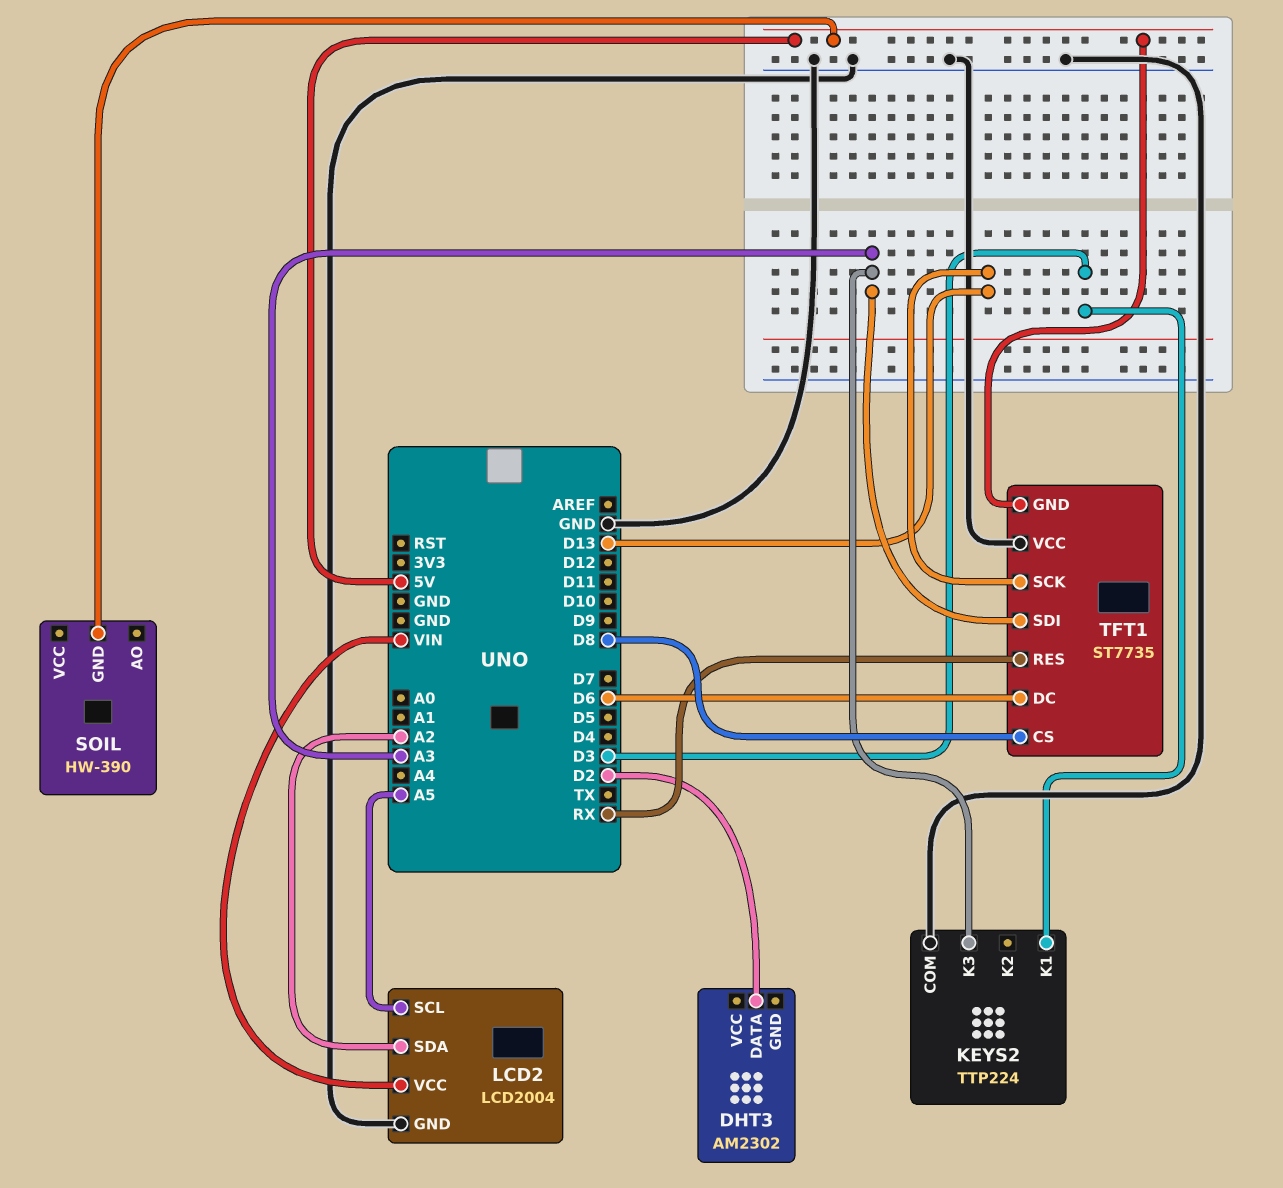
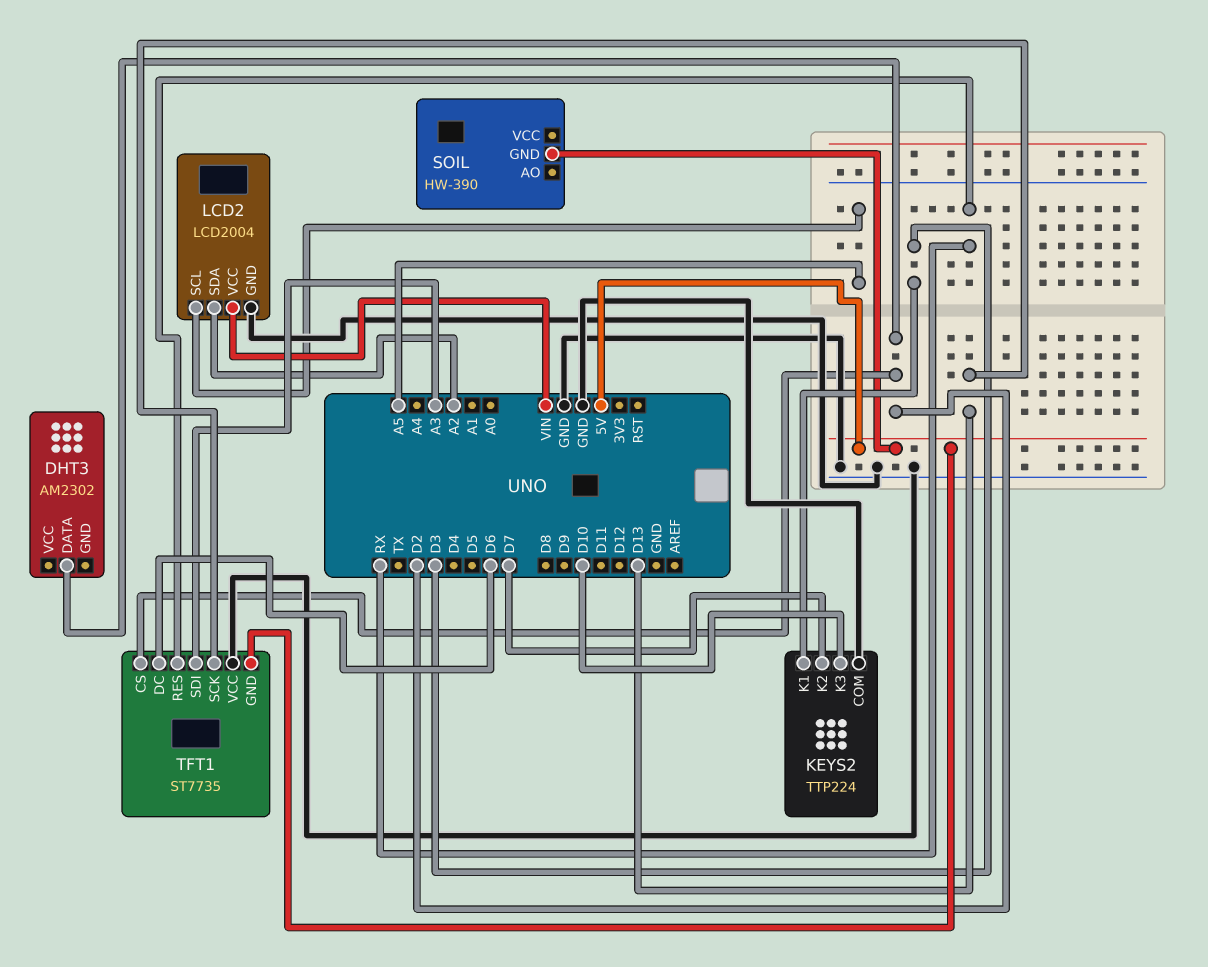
KEYS2 pin K2: none -> D7
KEYS2 pin K3: A3 -> D10
TFT1 pin CS: D8 -> D2

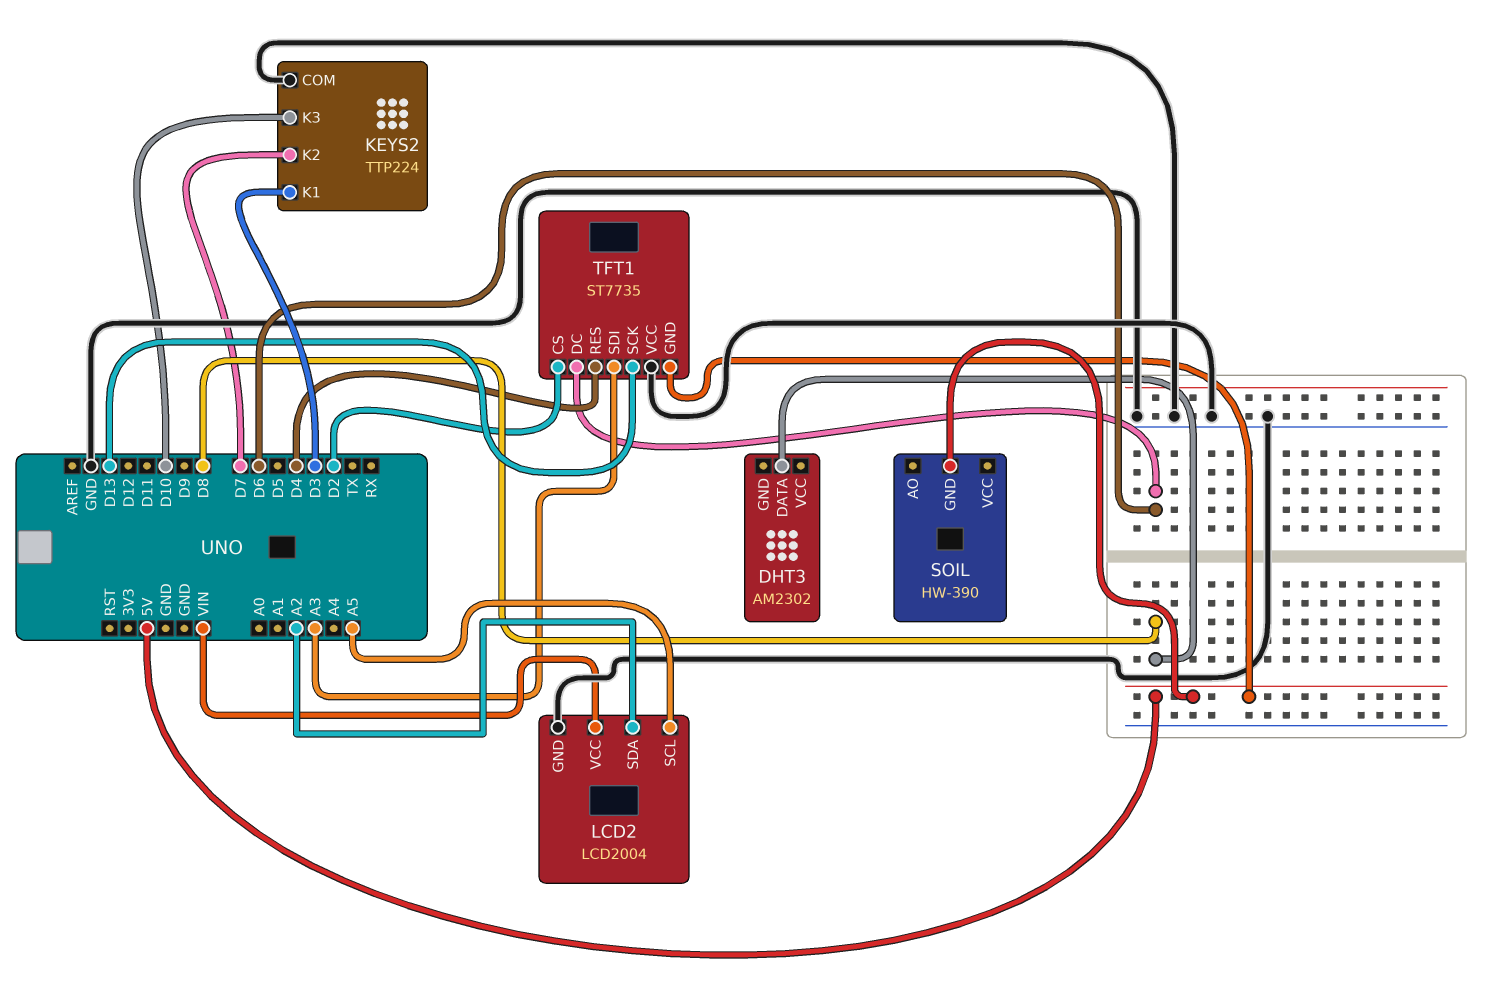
DHT3 pin DATA: D2 -> D8
TFT1 pin RES: RX -> D4

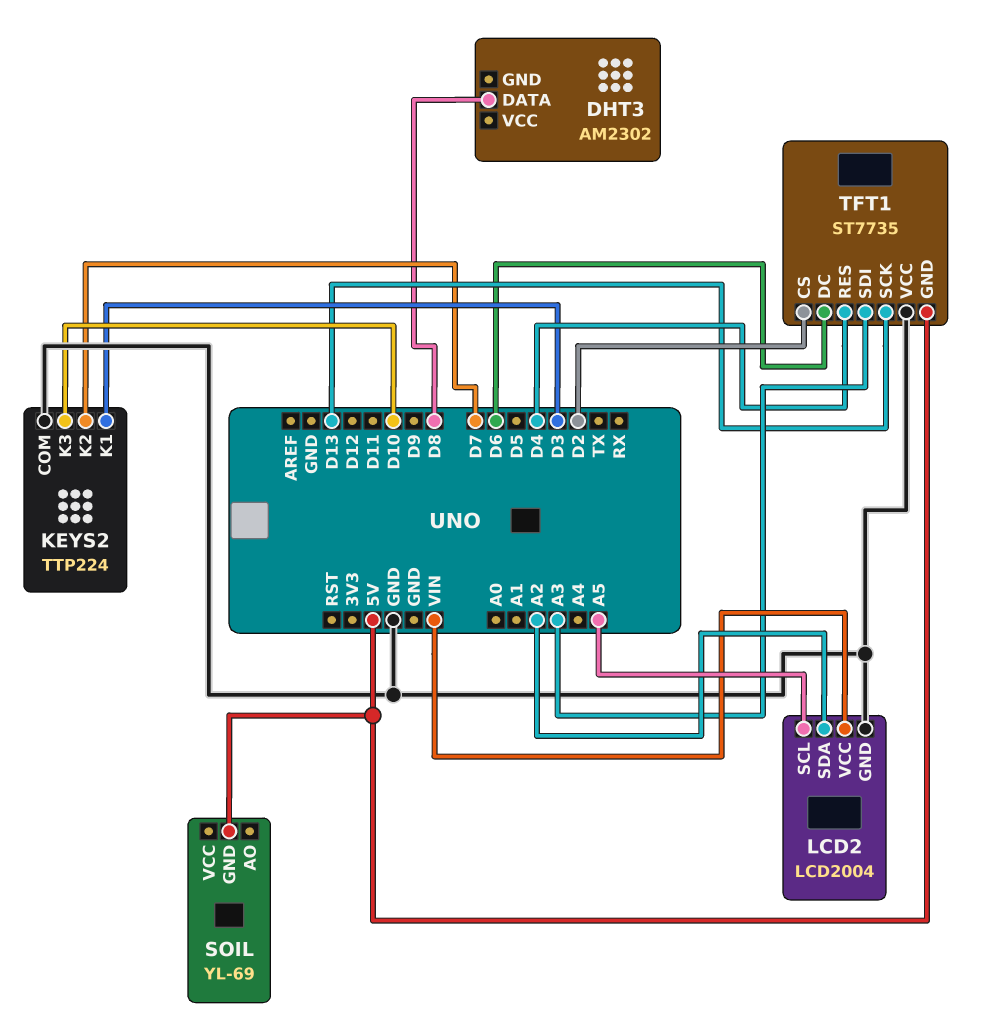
SOIL: HW-390 -> YL-69

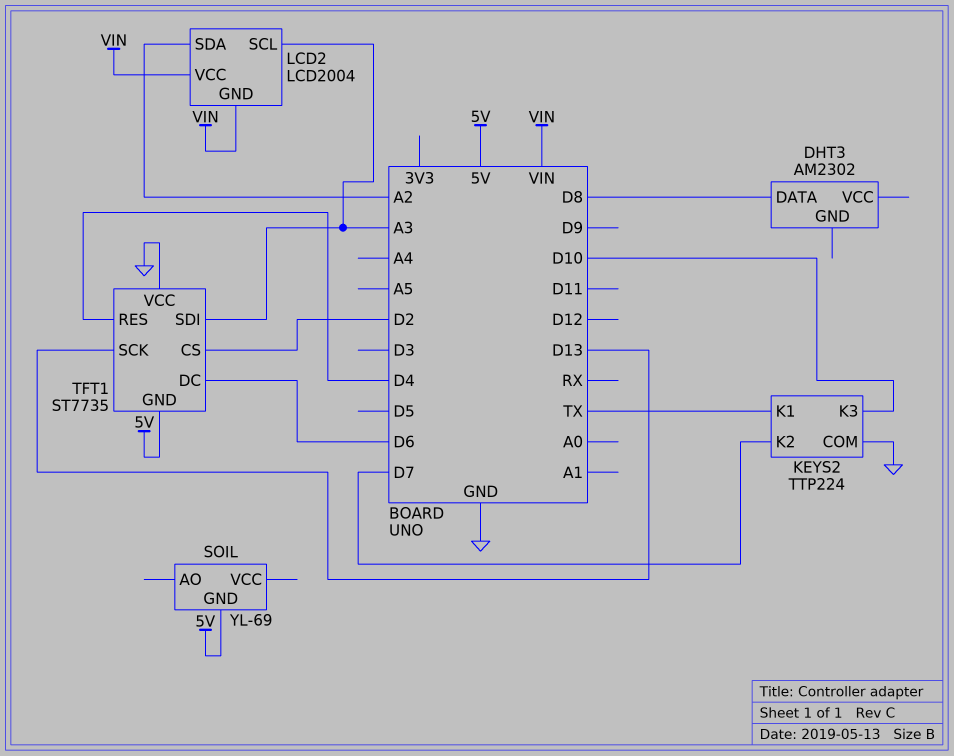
KEYS2 pin K1: D3 -> TX
LCD2 pin GND: GND -> VIN
LCD2 pin SCL: A5 -> A3

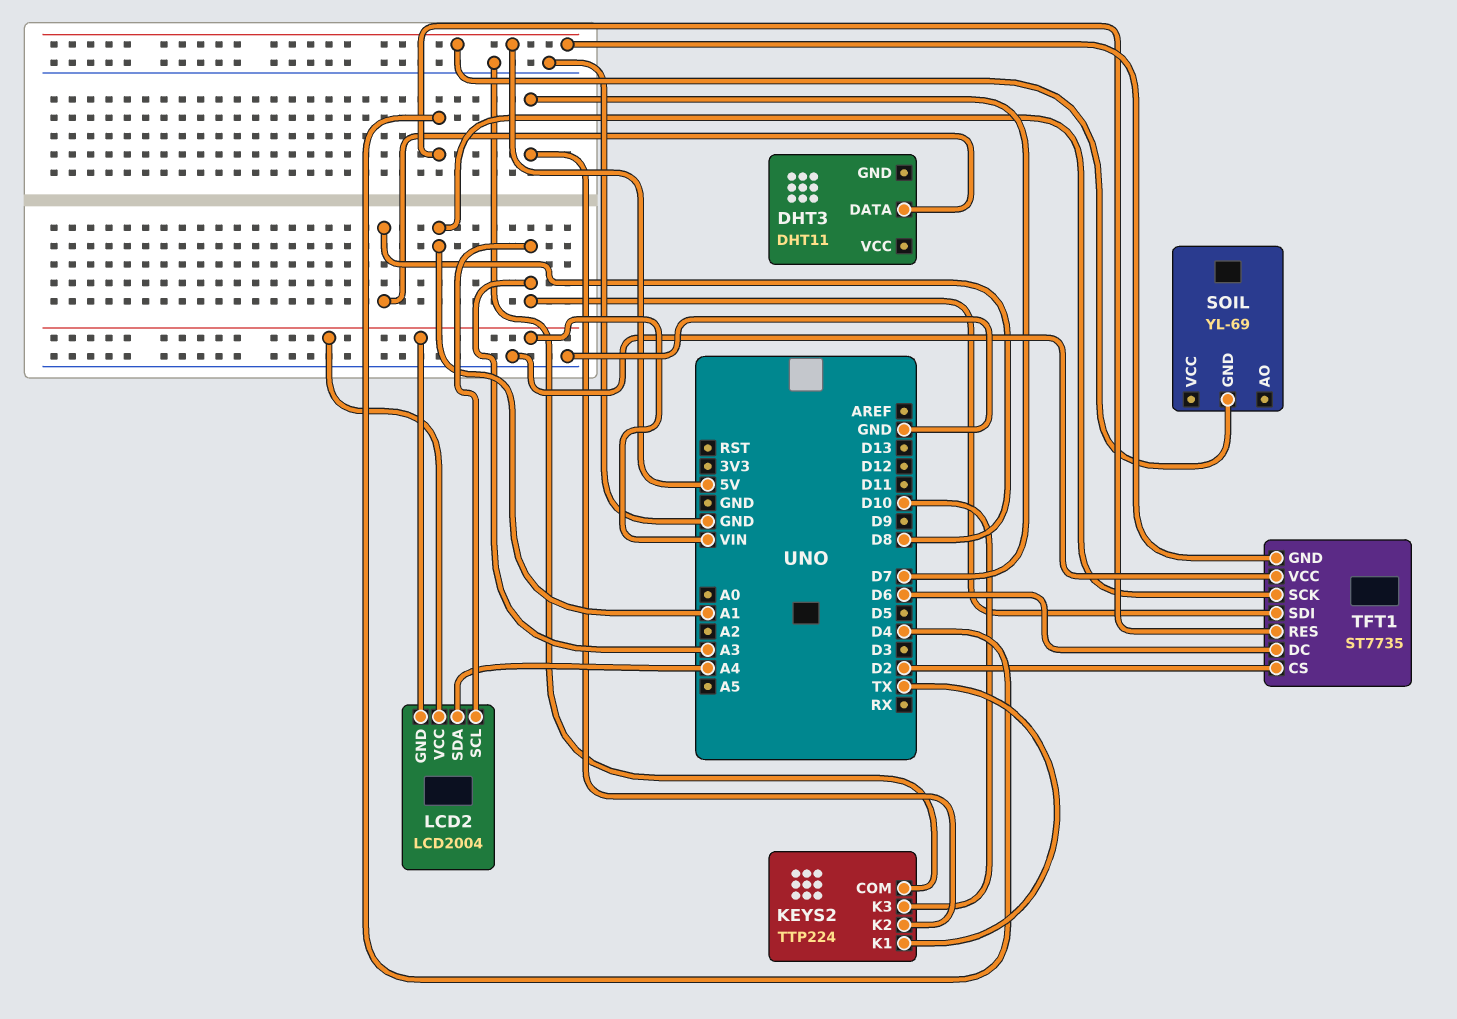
DHT3: AM2302 -> DHT11
LCD2 pin SDA: A2 -> A4
TFT1 pin SCK: D13 -> A1

